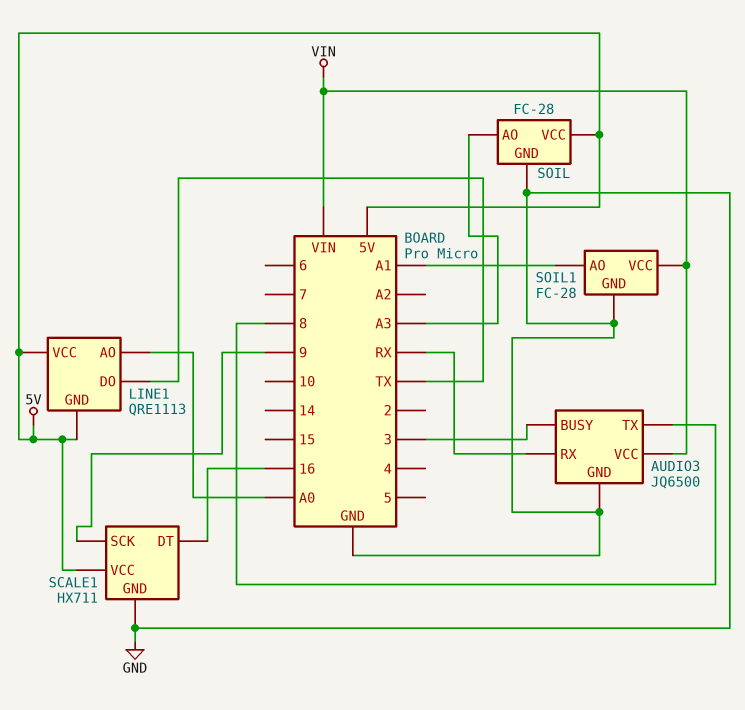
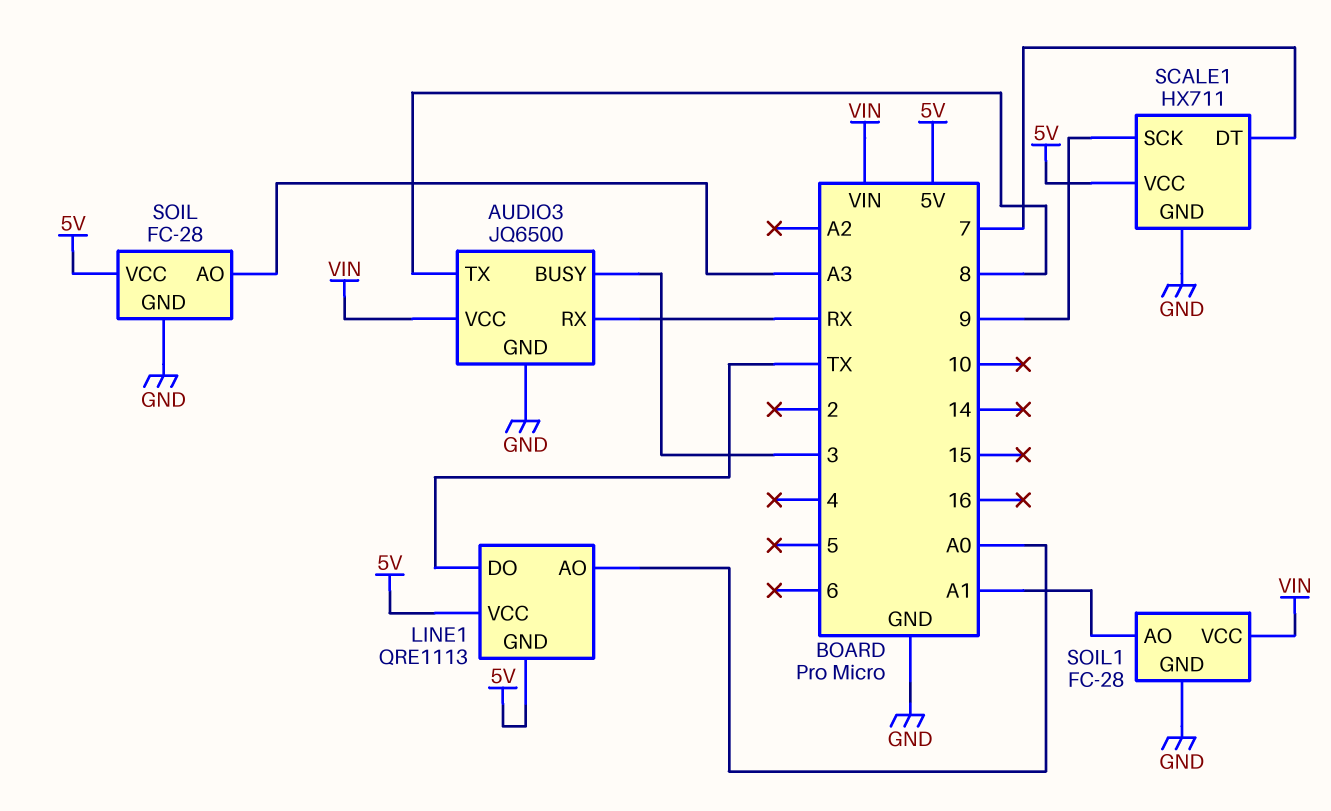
SCALE1 pin DT: 16 -> 7

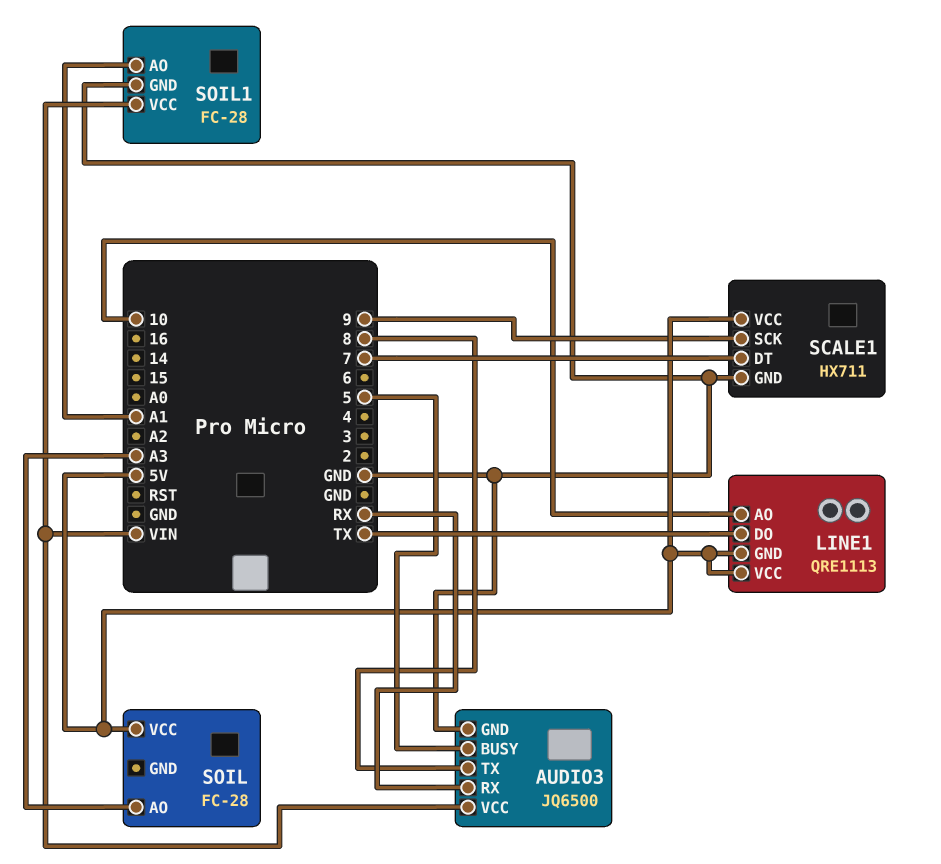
AUDIO3 pin BUSY: 3 -> 5
LINE1 pin AO: A0 -> 10
SOIL pin GND: GND -> none

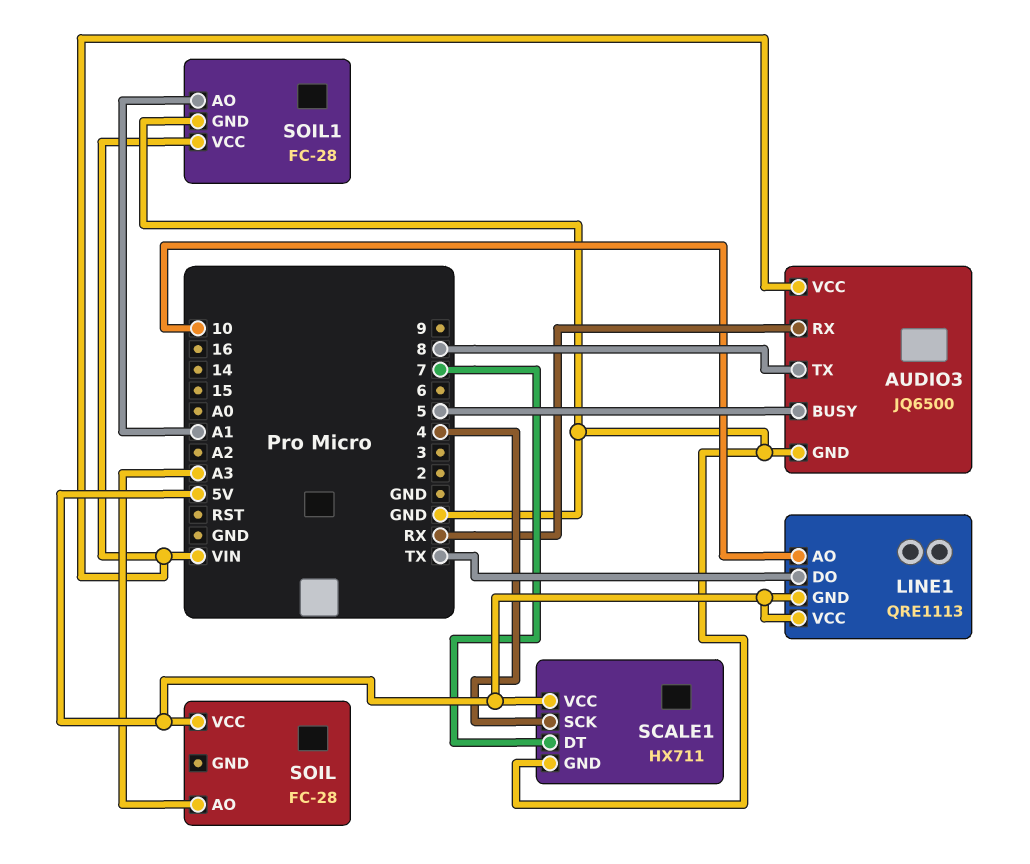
SCALE1 pin SCK: 9 -> 4

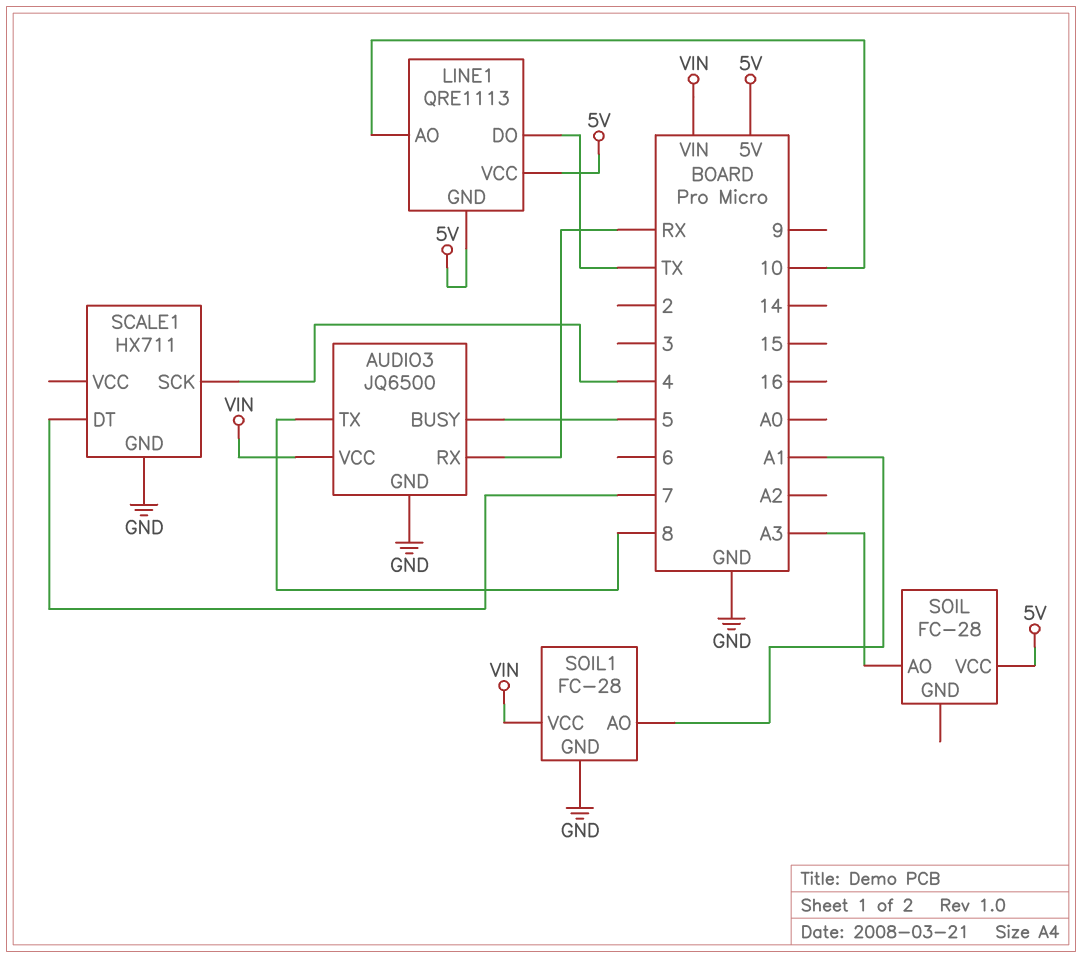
SCALE1 pin VCC: 5V -> none

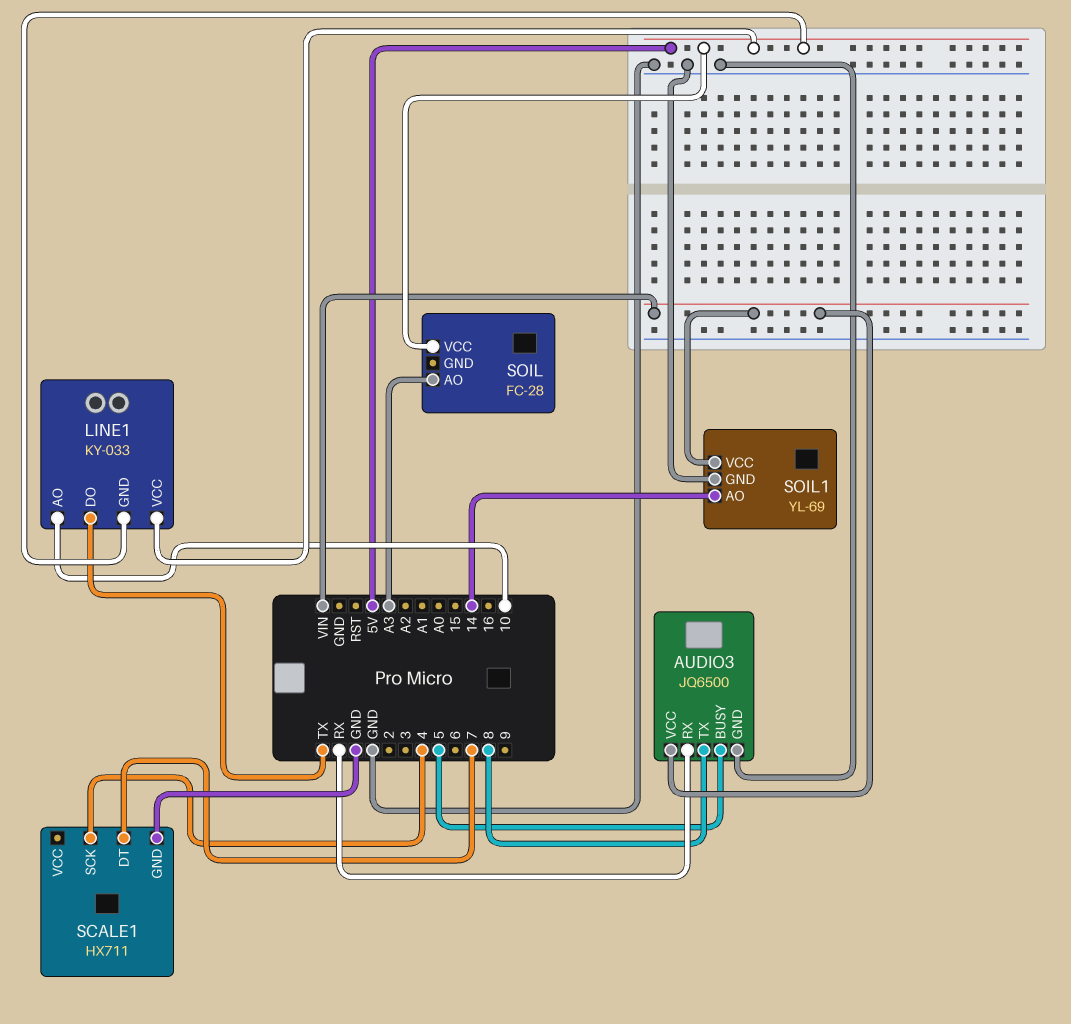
LINE1: QRE1113 -> KY-033
SOIL1: FC-28 -> YL-69
SOIL1 pin AO: A1 -> 14

